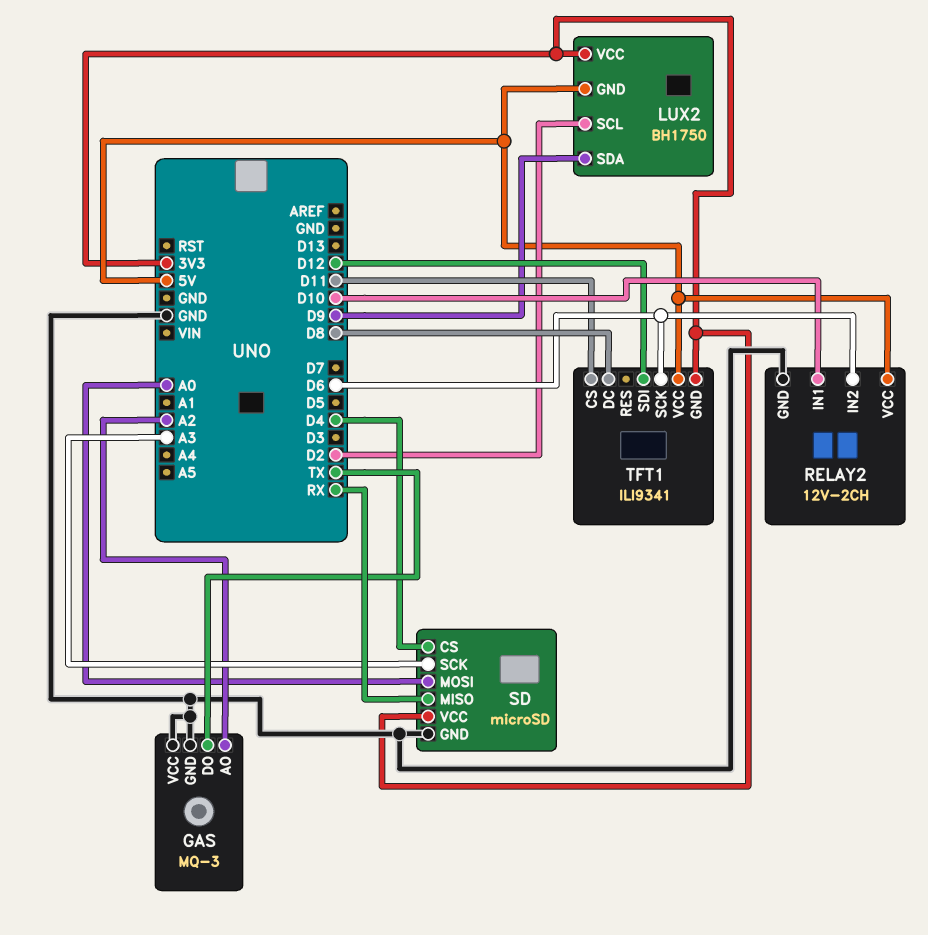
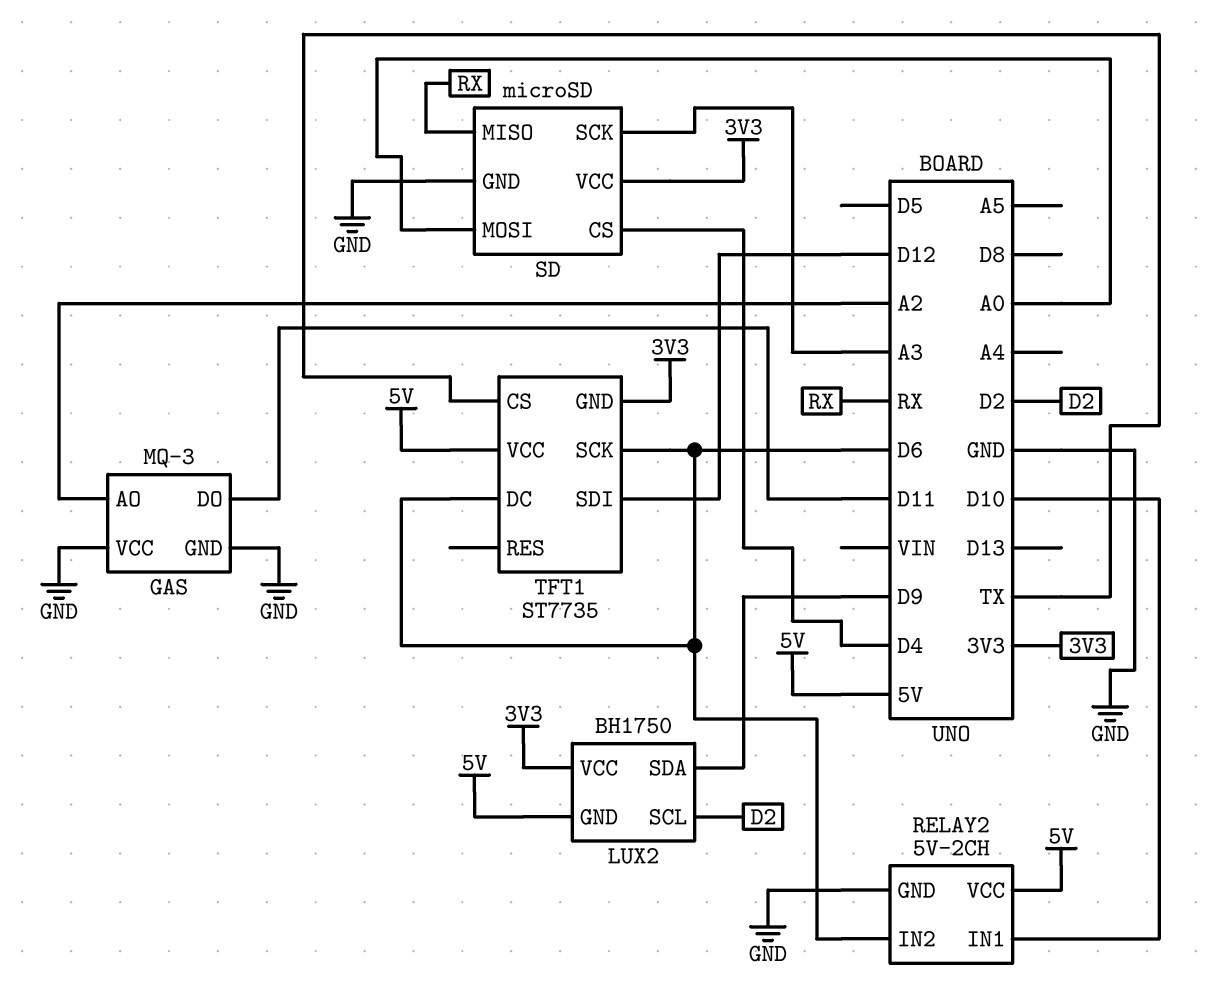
GAS pin DO: TX -> D11
RELAY2: 12V-2CH -> 5V-2CH
TFT1: ILI9341 -> ST7735
TFT1 pin CS: D11 -> TX
TFT1 pin DC: D8 -> D6

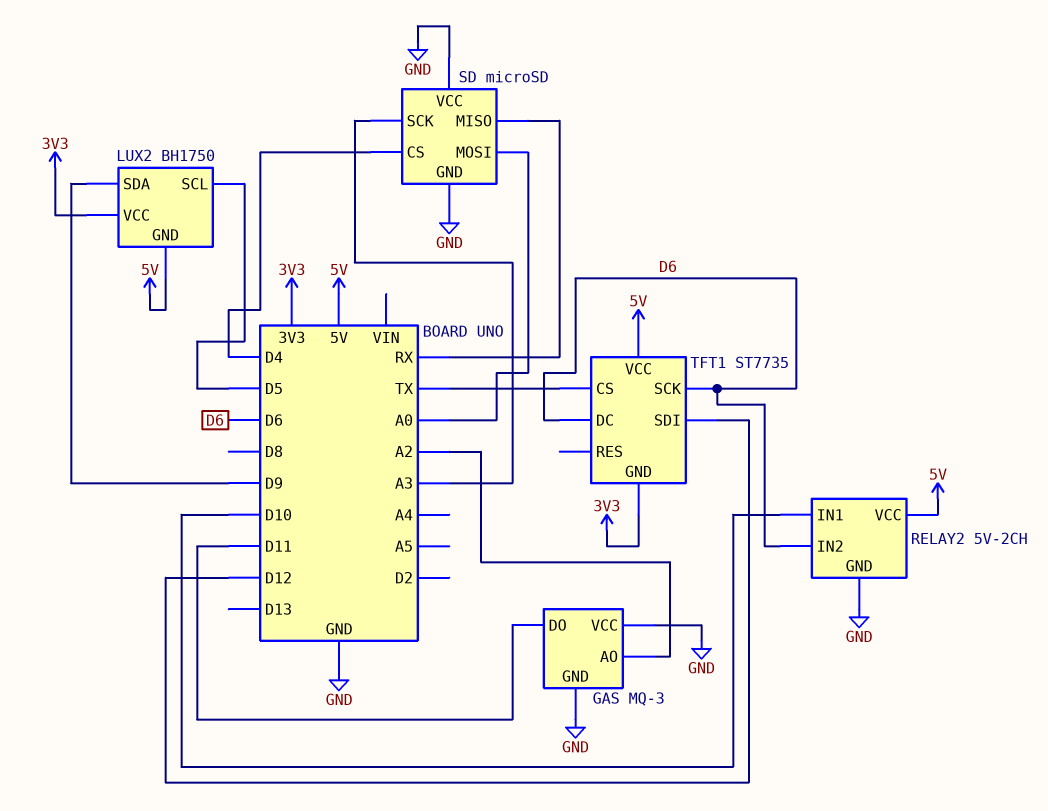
LUX2 pin SCL: D2 -> D5
SD pin VCC: 3V3 -> GND

